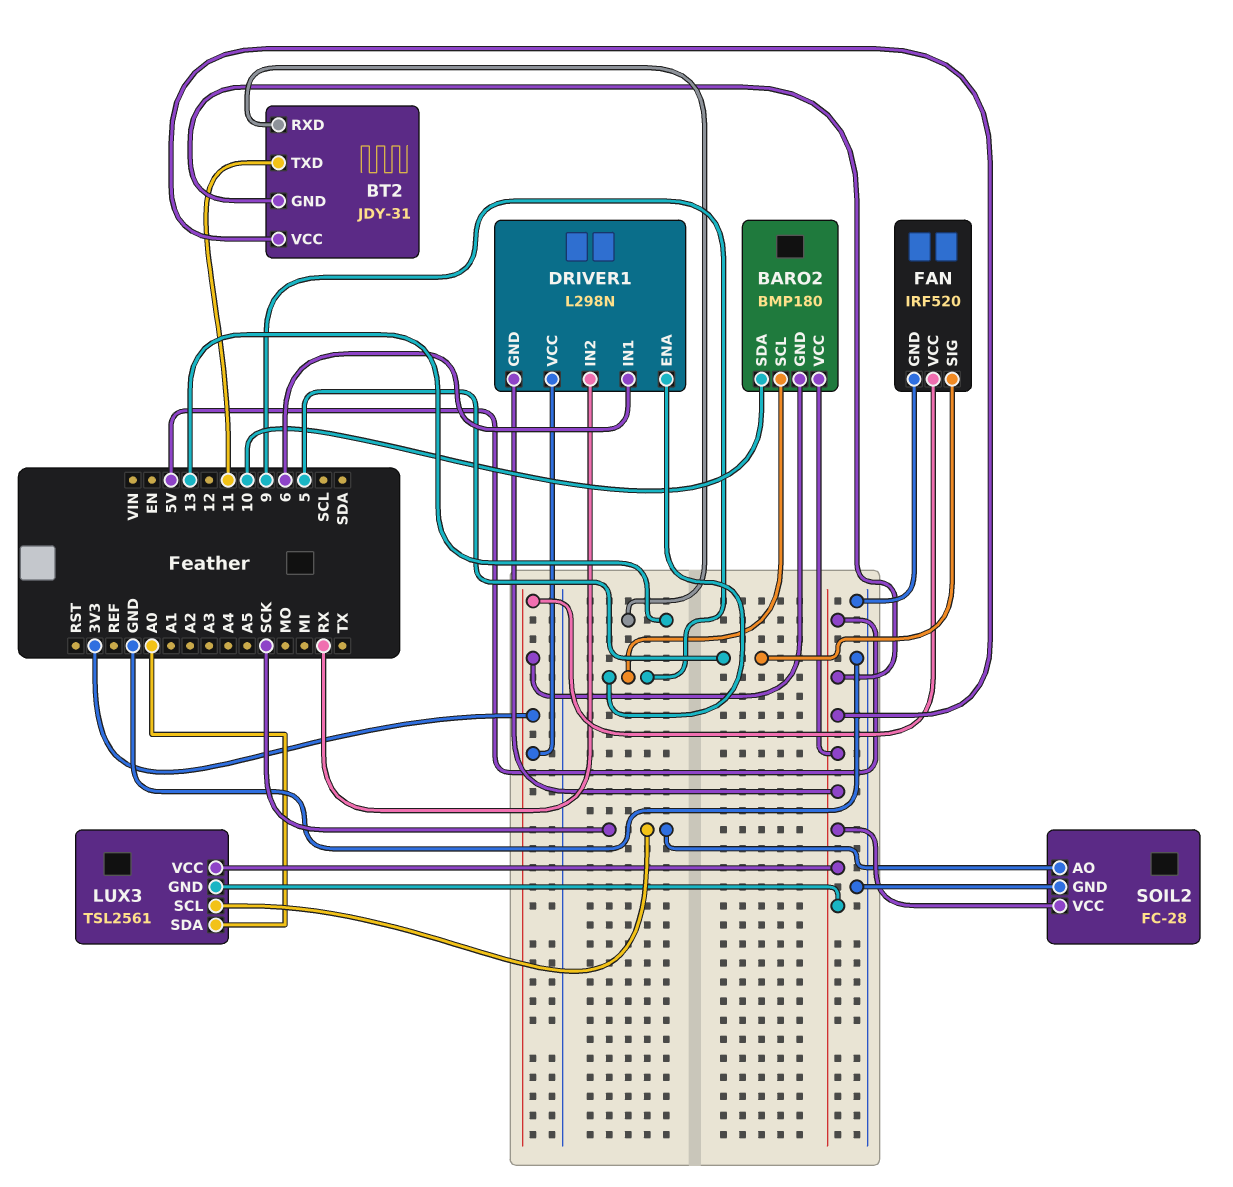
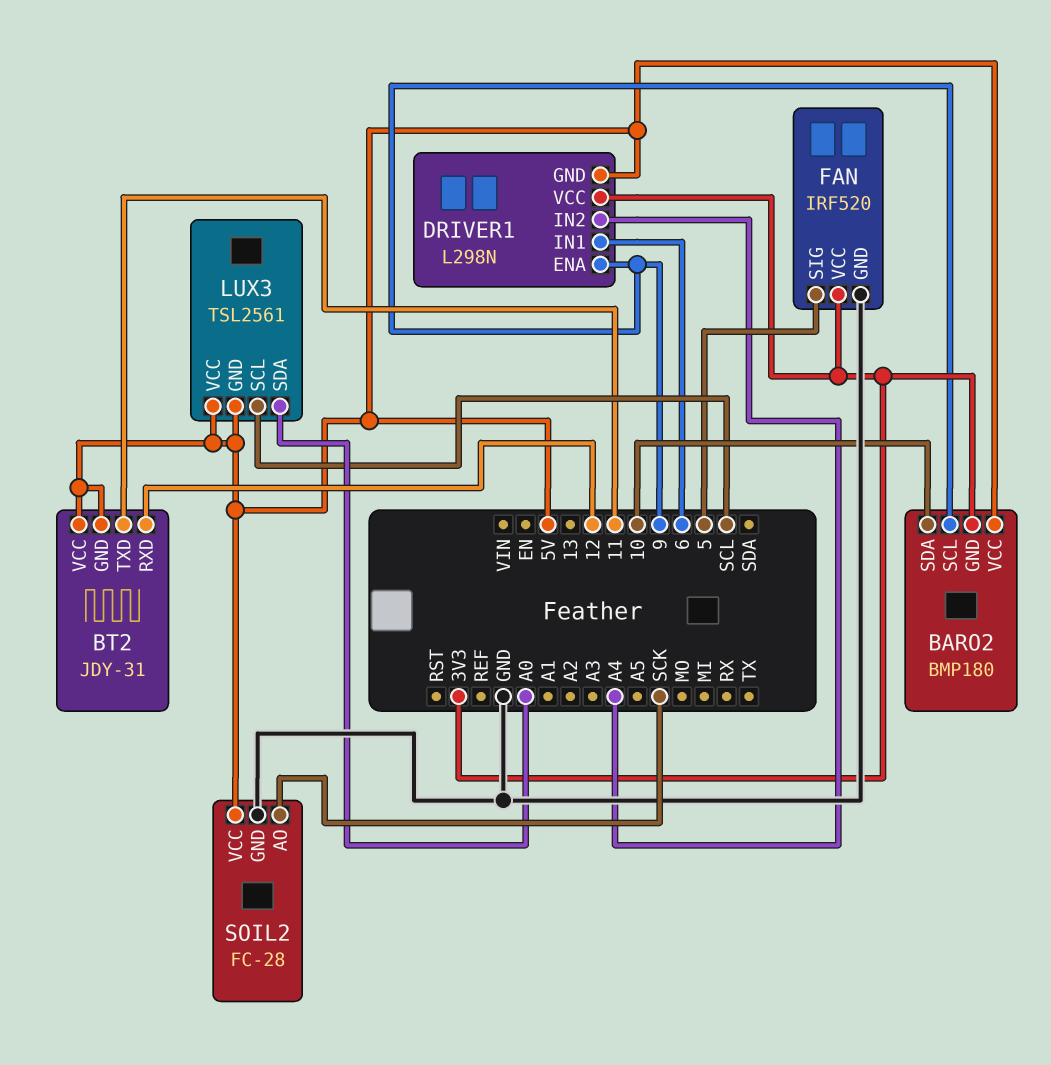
BT2 pin RXD: 13 -> 12
DRIVER1 pin IN2: RX -> A4
LUX3 pin SCL: SCK -> SCL

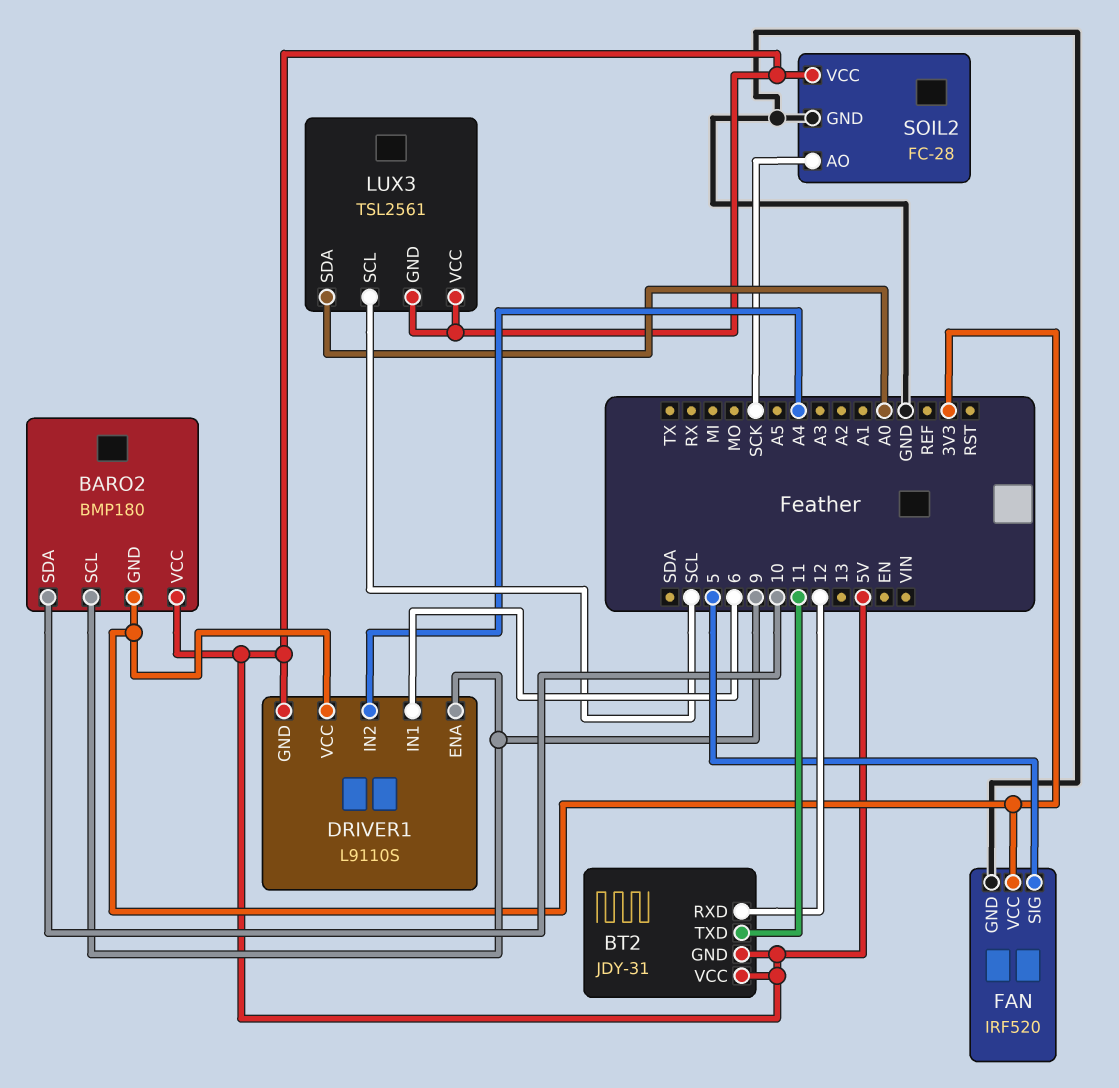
DRIVER1: L298N -> L9110S

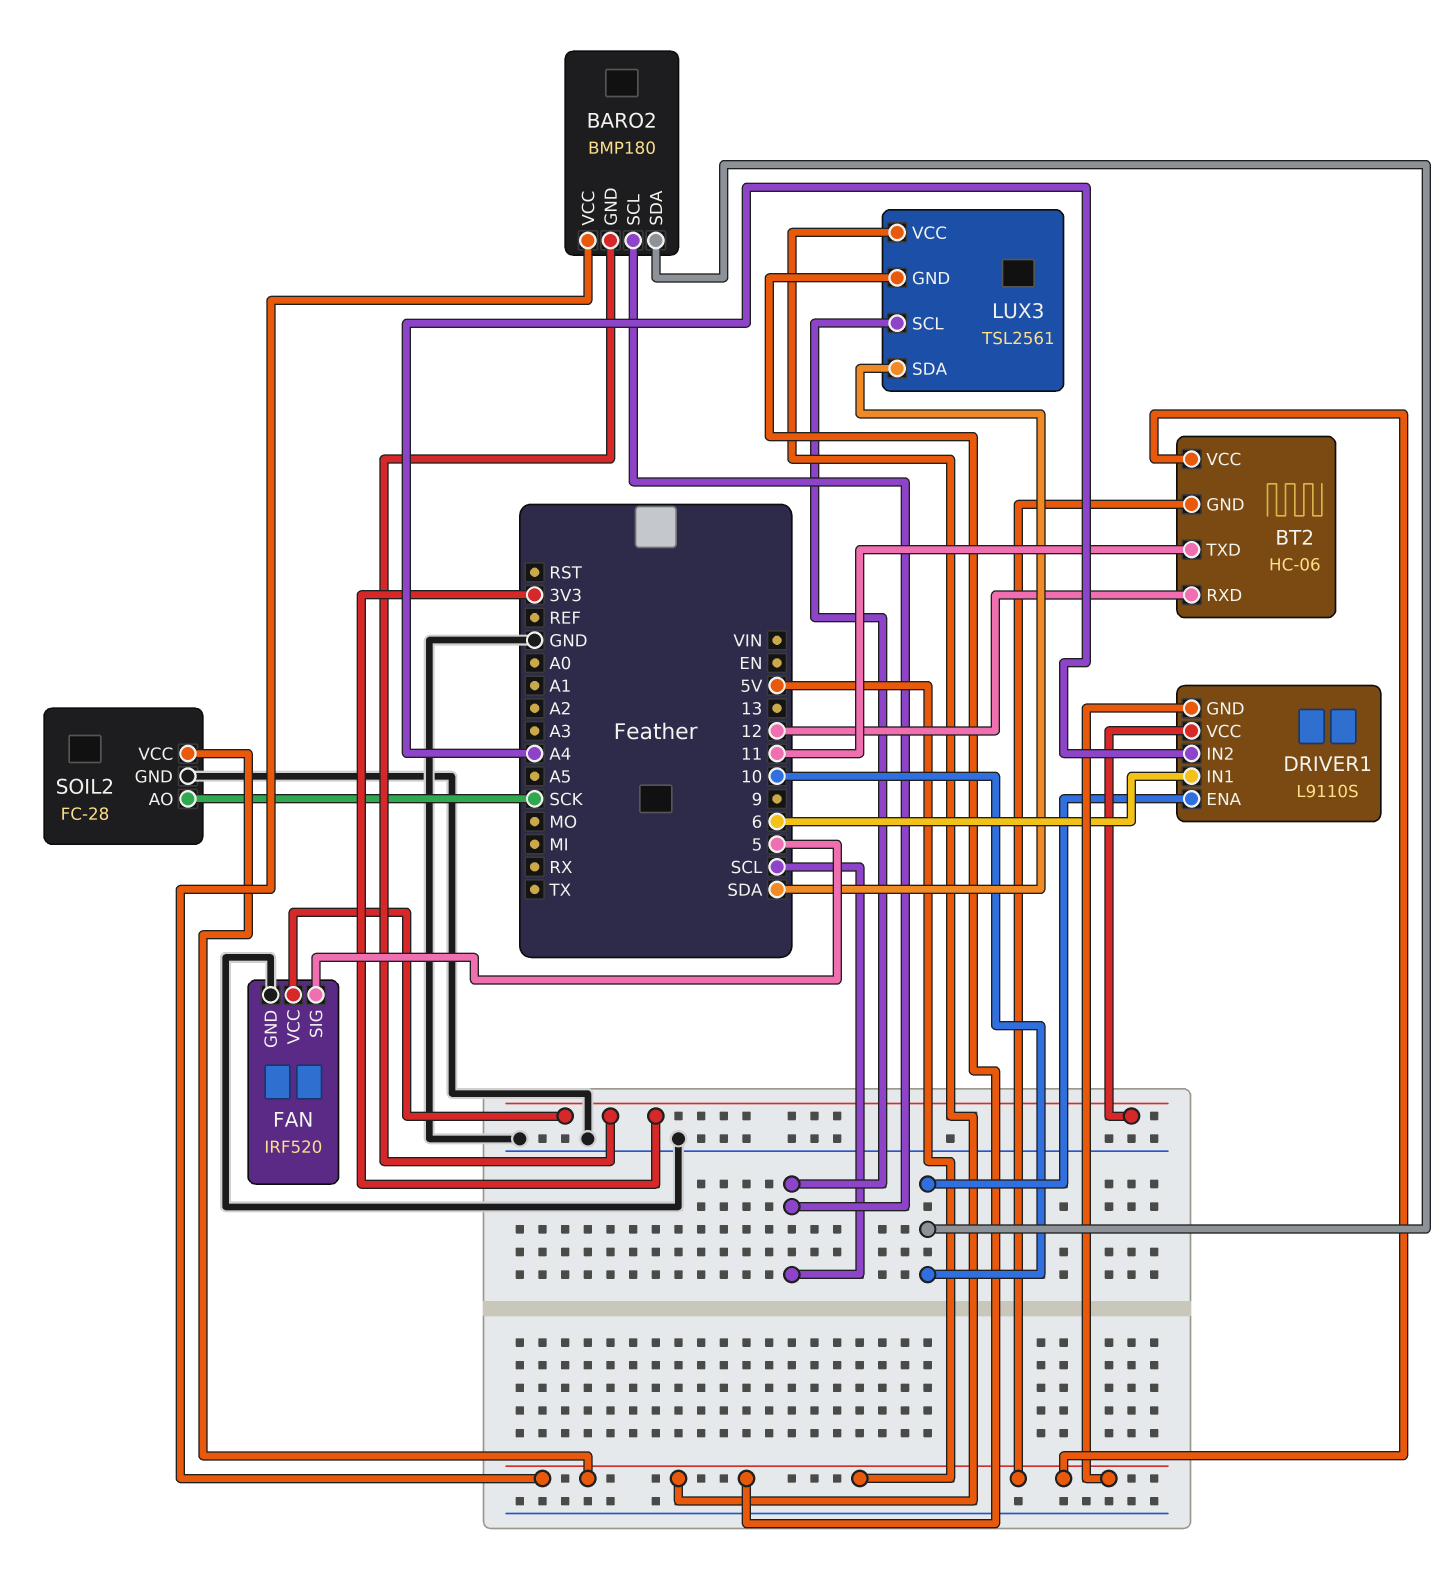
BARO2 pin SCL: 9 -> SCL
BT2: JDY-31 -> HC-06
DRIVER1 pin ENA: 9 -> 10
LUX3 pin SDA: A0 -> SDA

